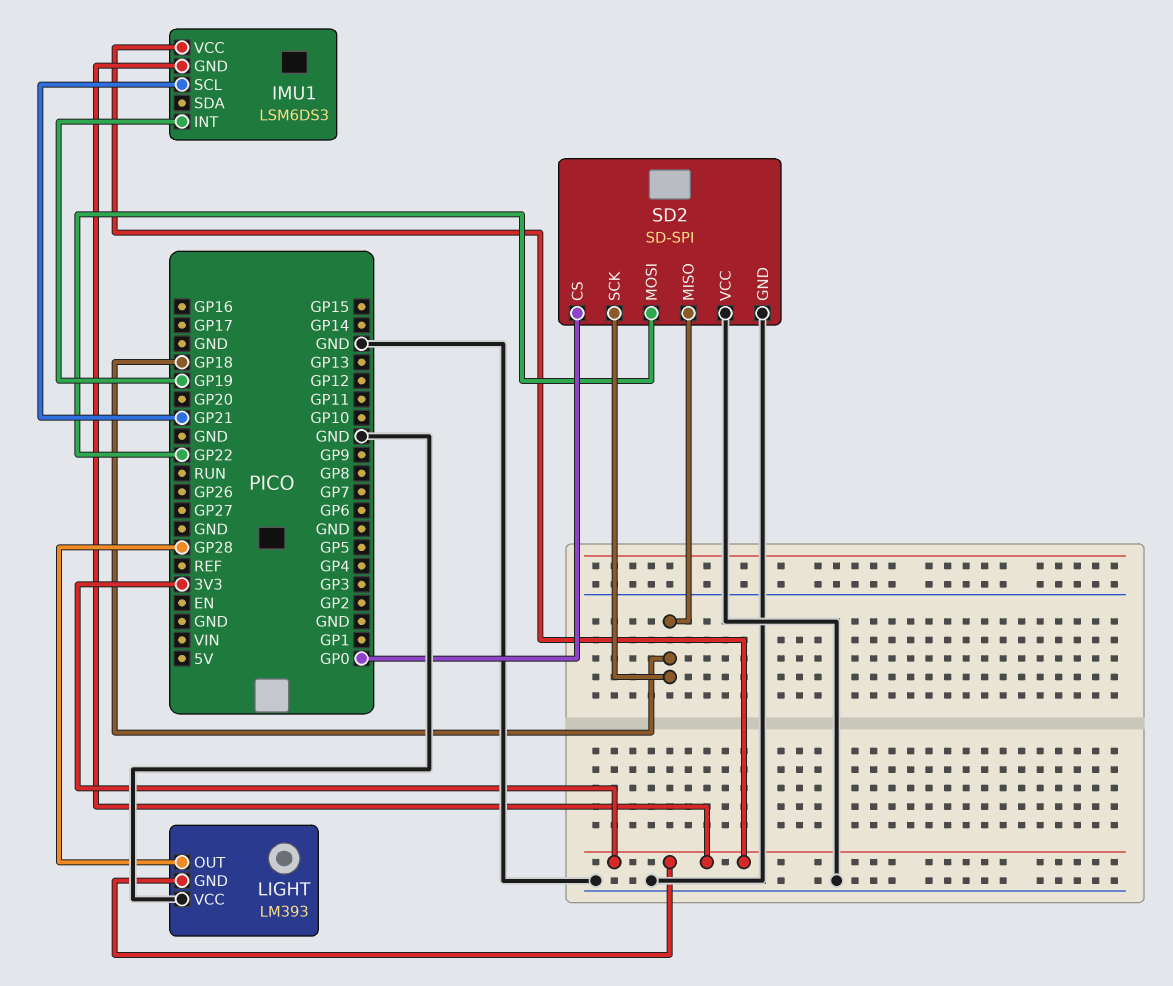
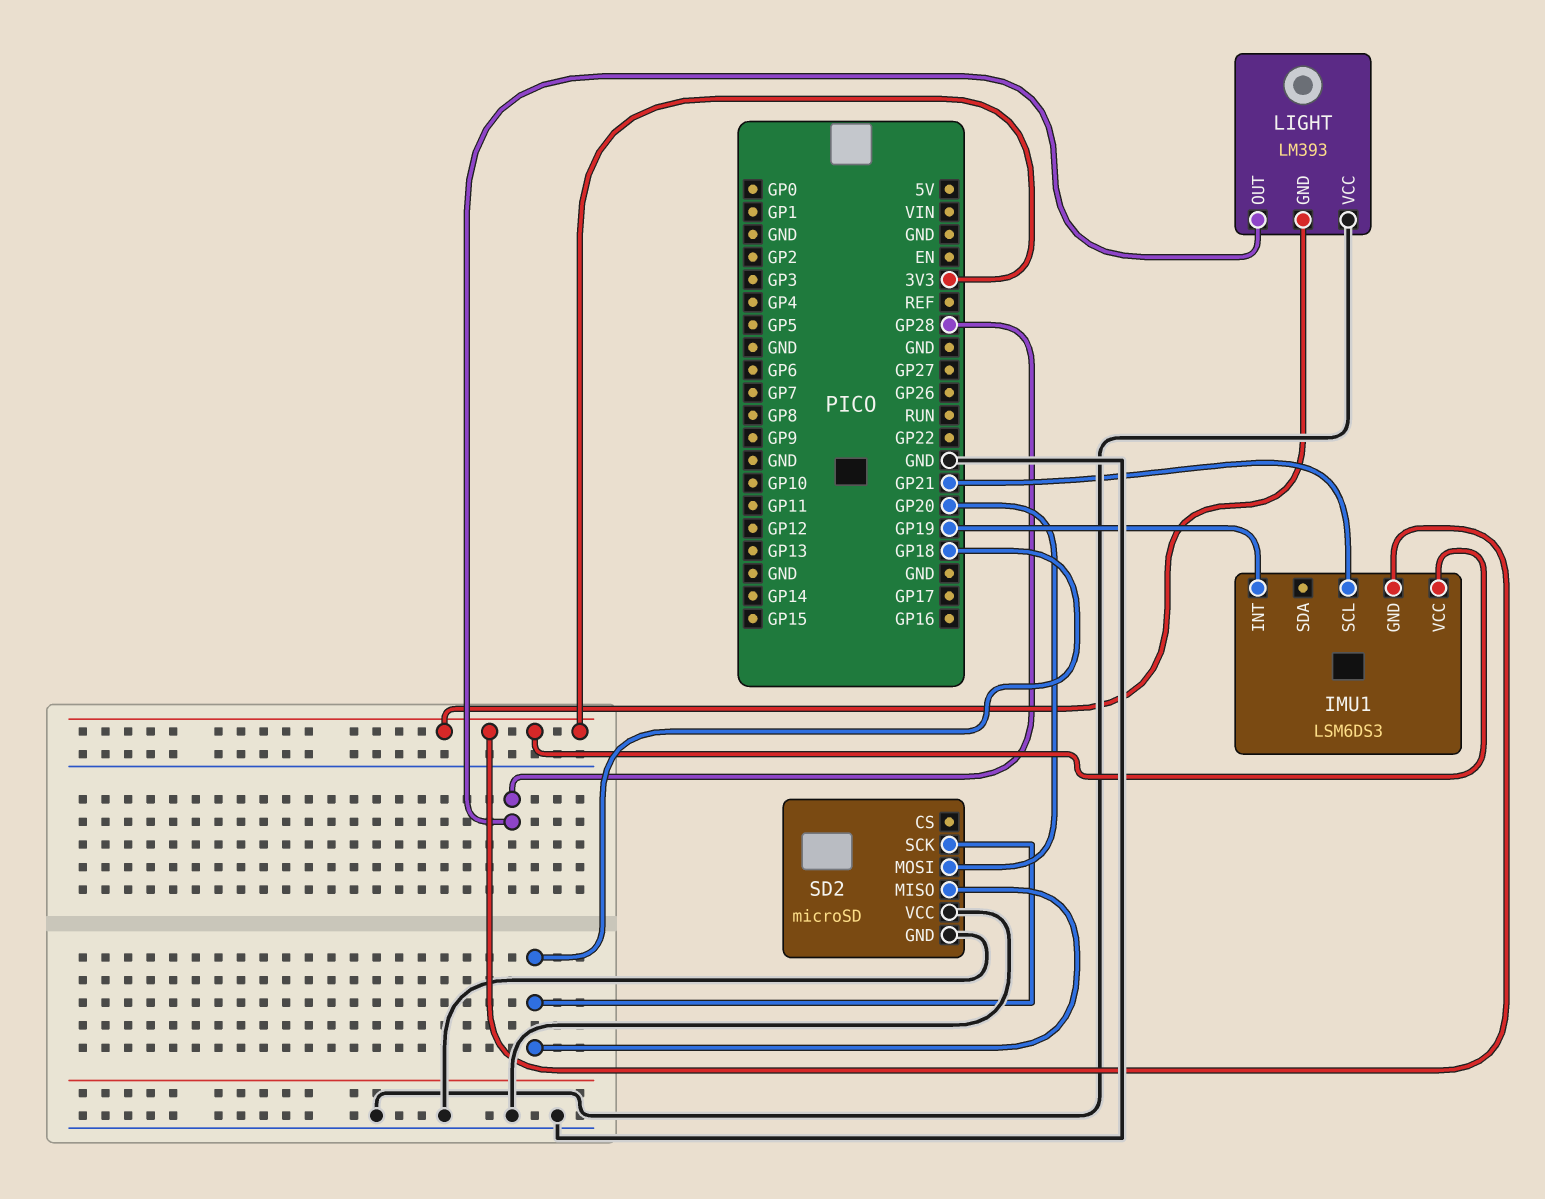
SD2: SD-SPI -> microSD
SD2 pin CS: GP0 -> none
SD2 pin MOSI: GP22 -> GP20

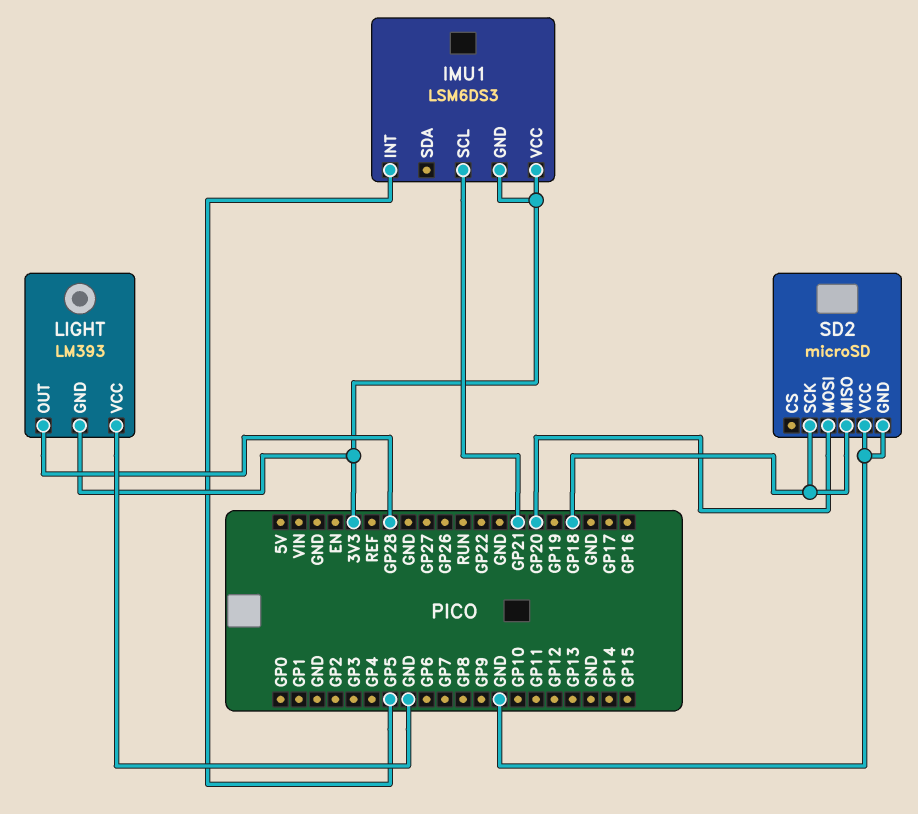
IMU1 pin INT: GP19 -> GP5

